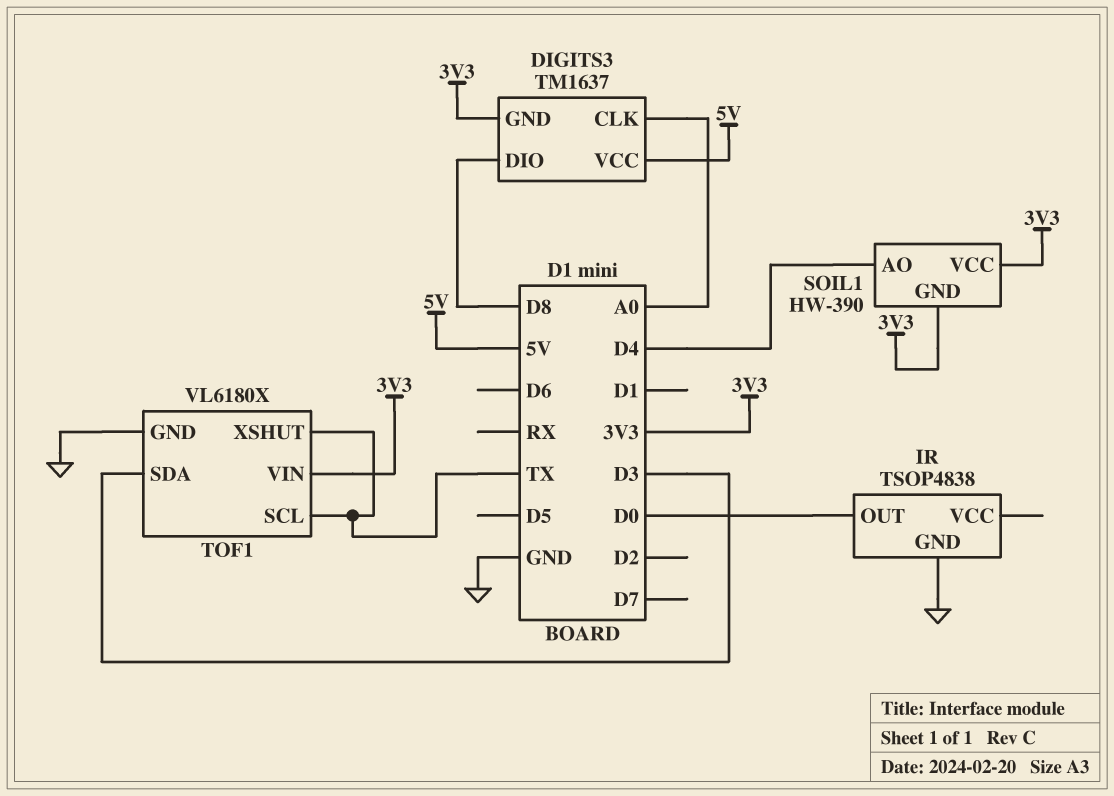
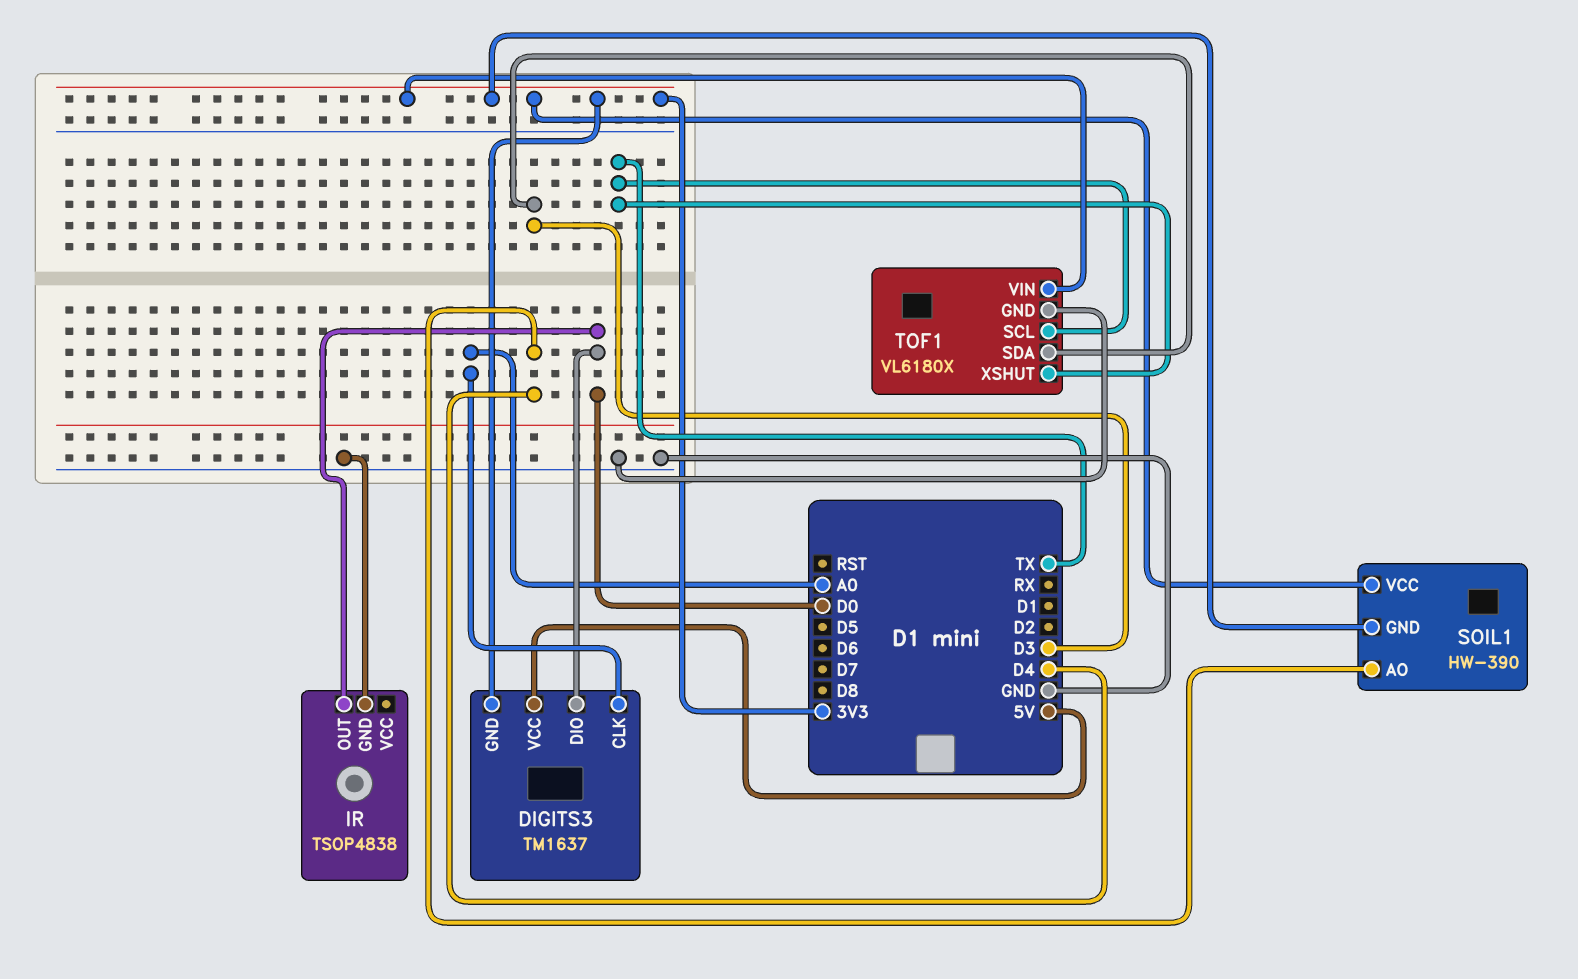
DIGITS3 pin DIO: D8 -> D0

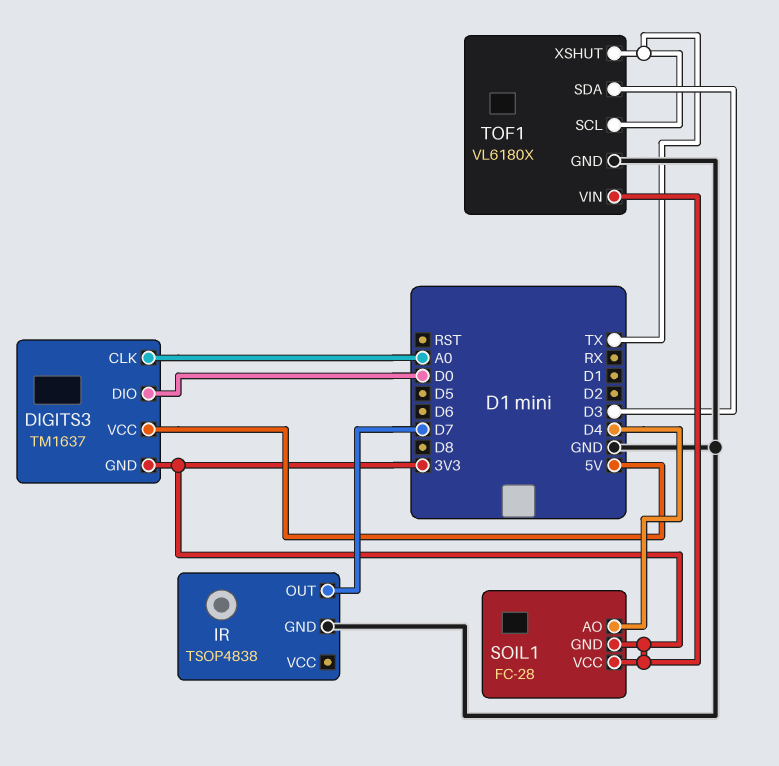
IR pin OUT: D0 -> D7
SOIL1: HW-390 -> FC-28

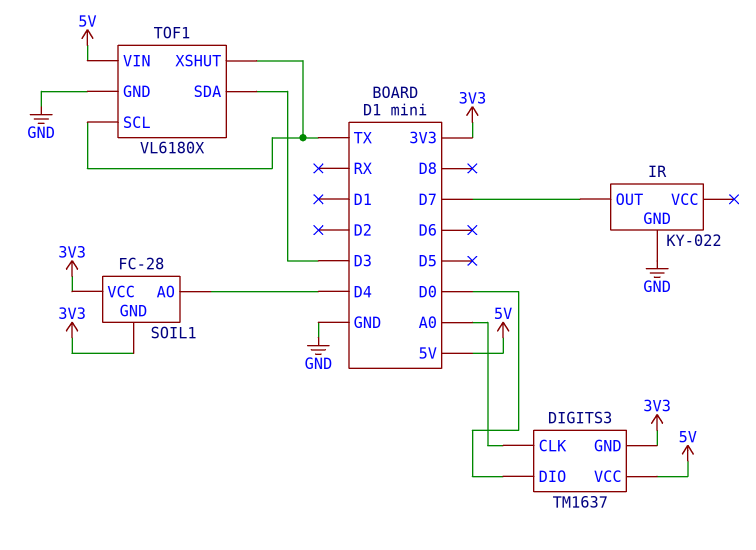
IR: TSOP4838 -> KY-022
TOF1 pin VIN: 3V3 -> 5V

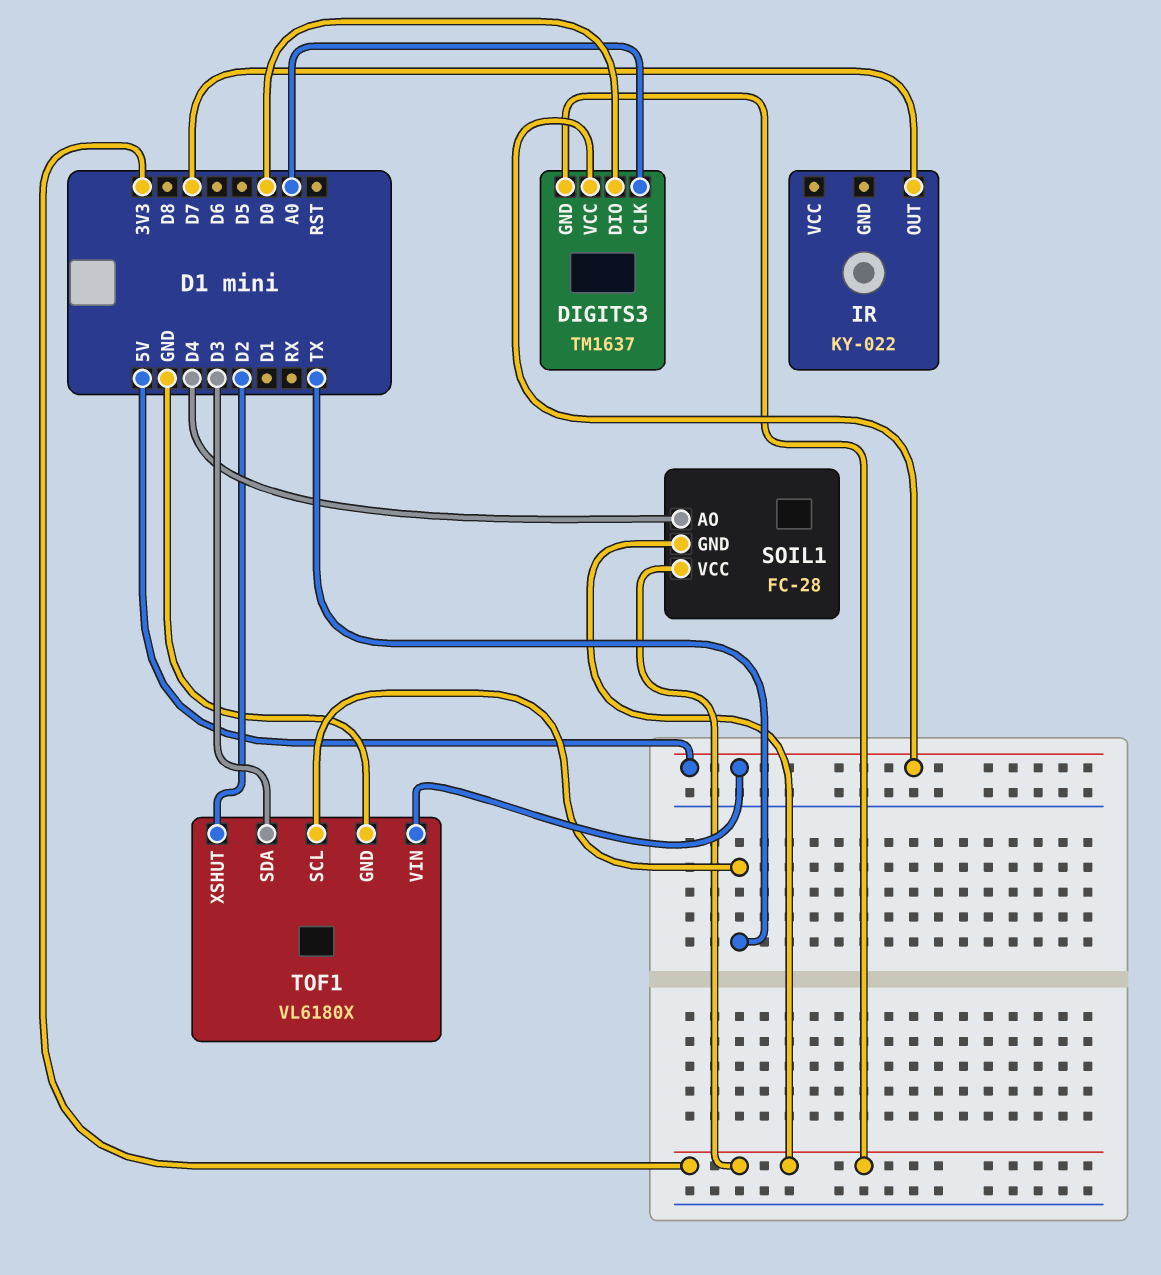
IR pin GND: GND -> none
TOF1 pin XSHUT: TX -> D2

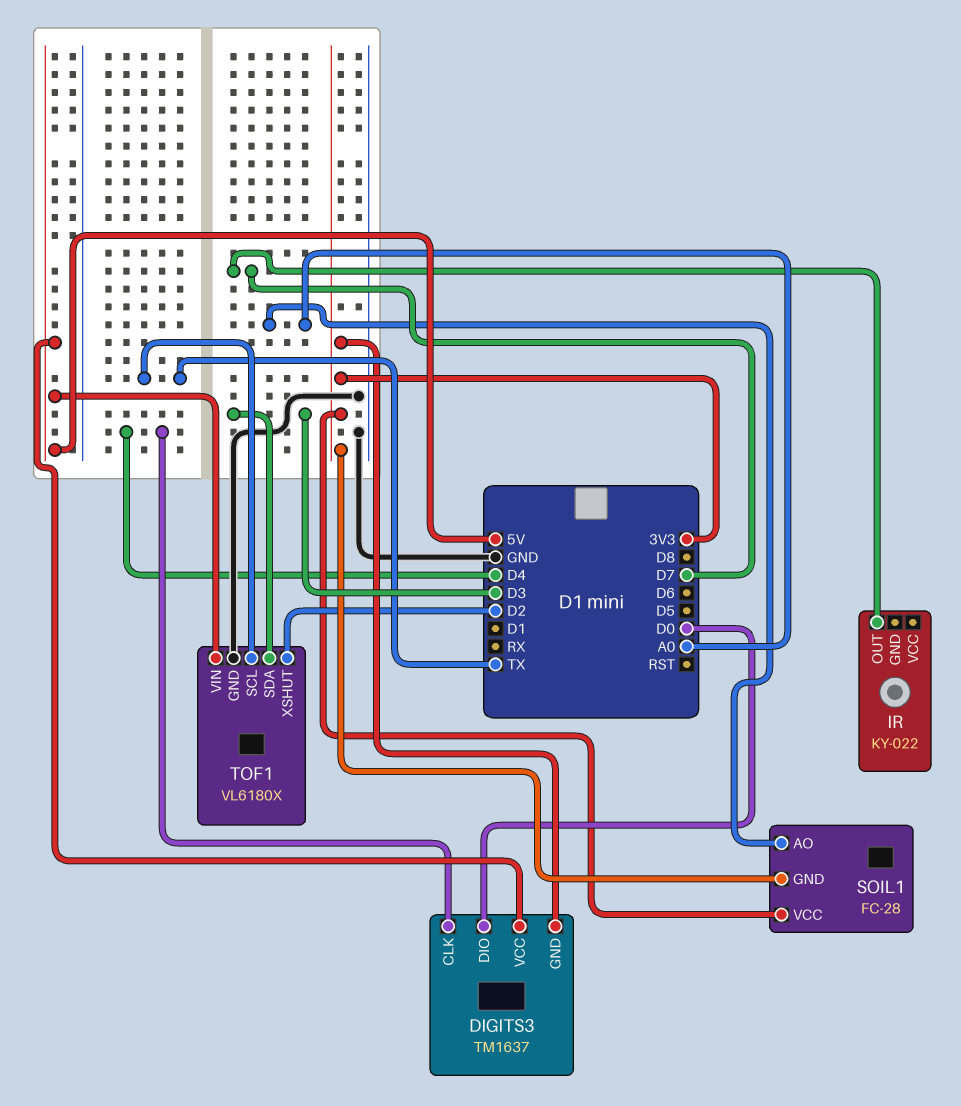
DIGITS3 pin CLK: A0 -> D4
SOIL1 pin AO: D4 -> A0

